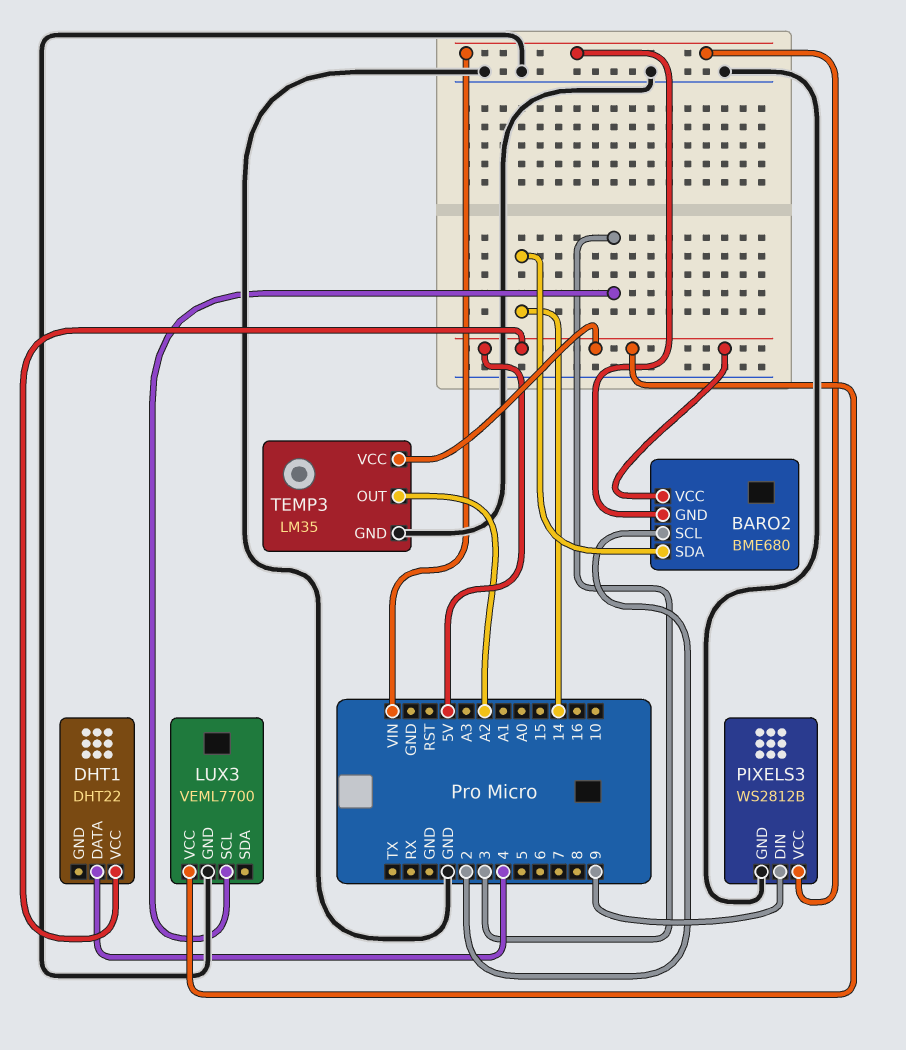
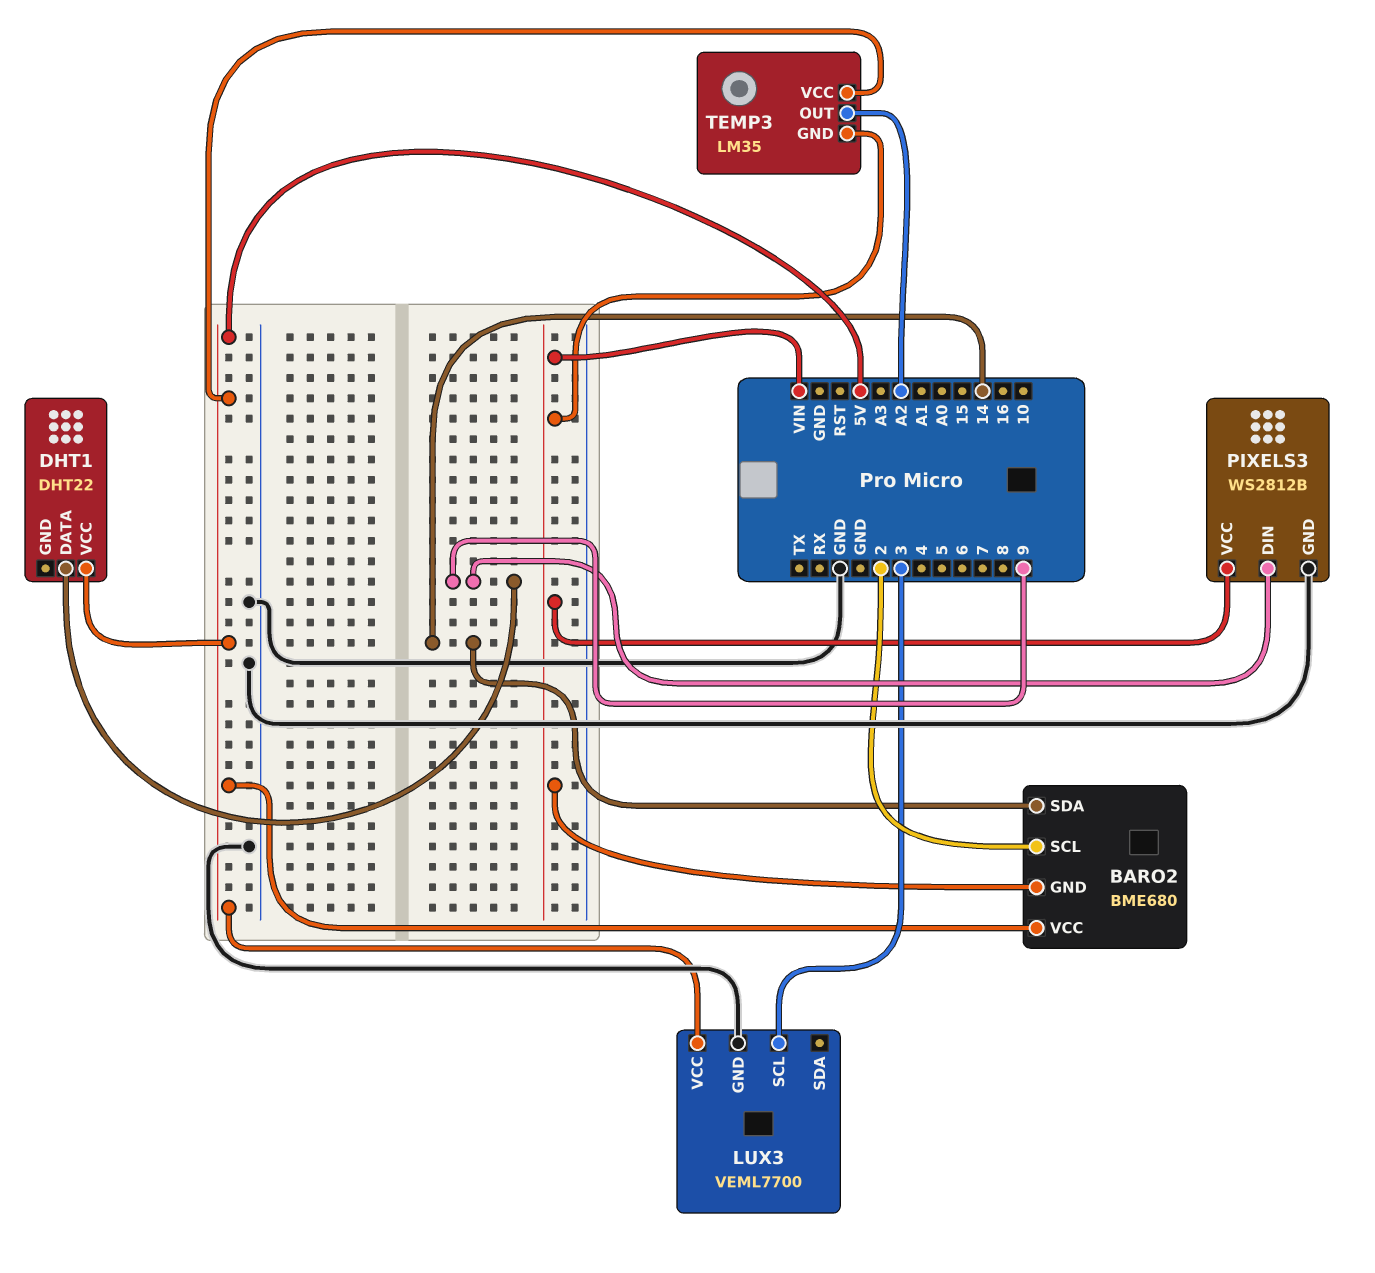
DHT1 pin DATA: 4 -> 9
TEMP3 pin GND: GND -> VIN

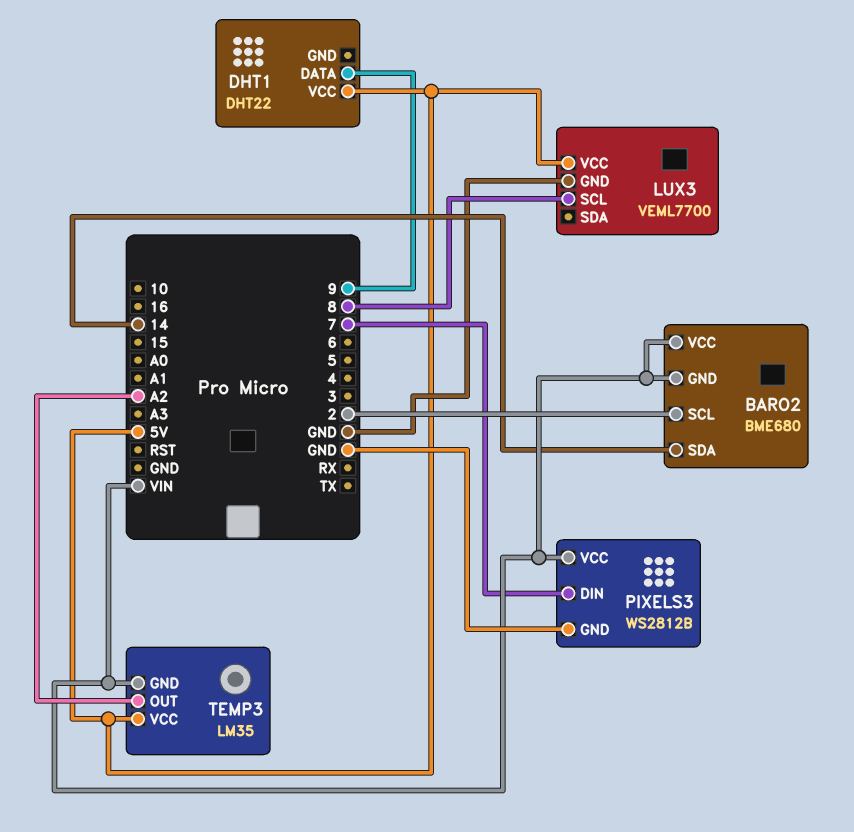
BARO2 pin VCC: 5V -> VIN
LUX3 pin SCL: 3 -> 8
PIXELS3 pin DIN: 9 -> 7

